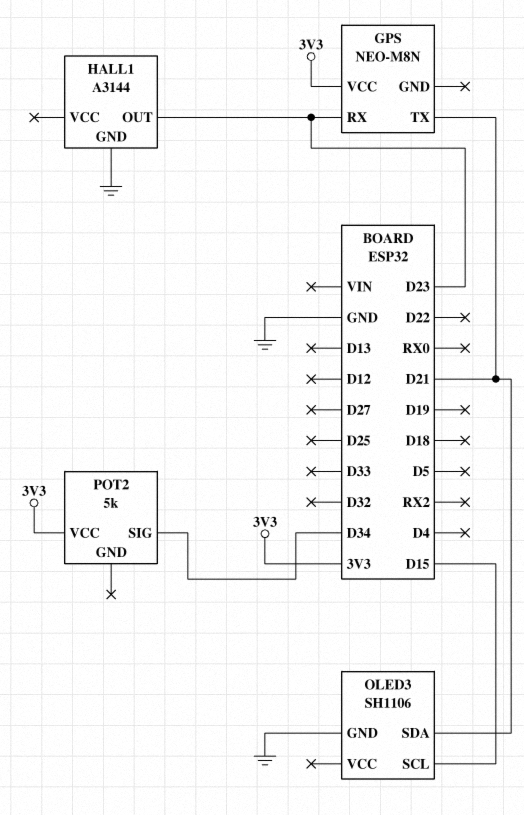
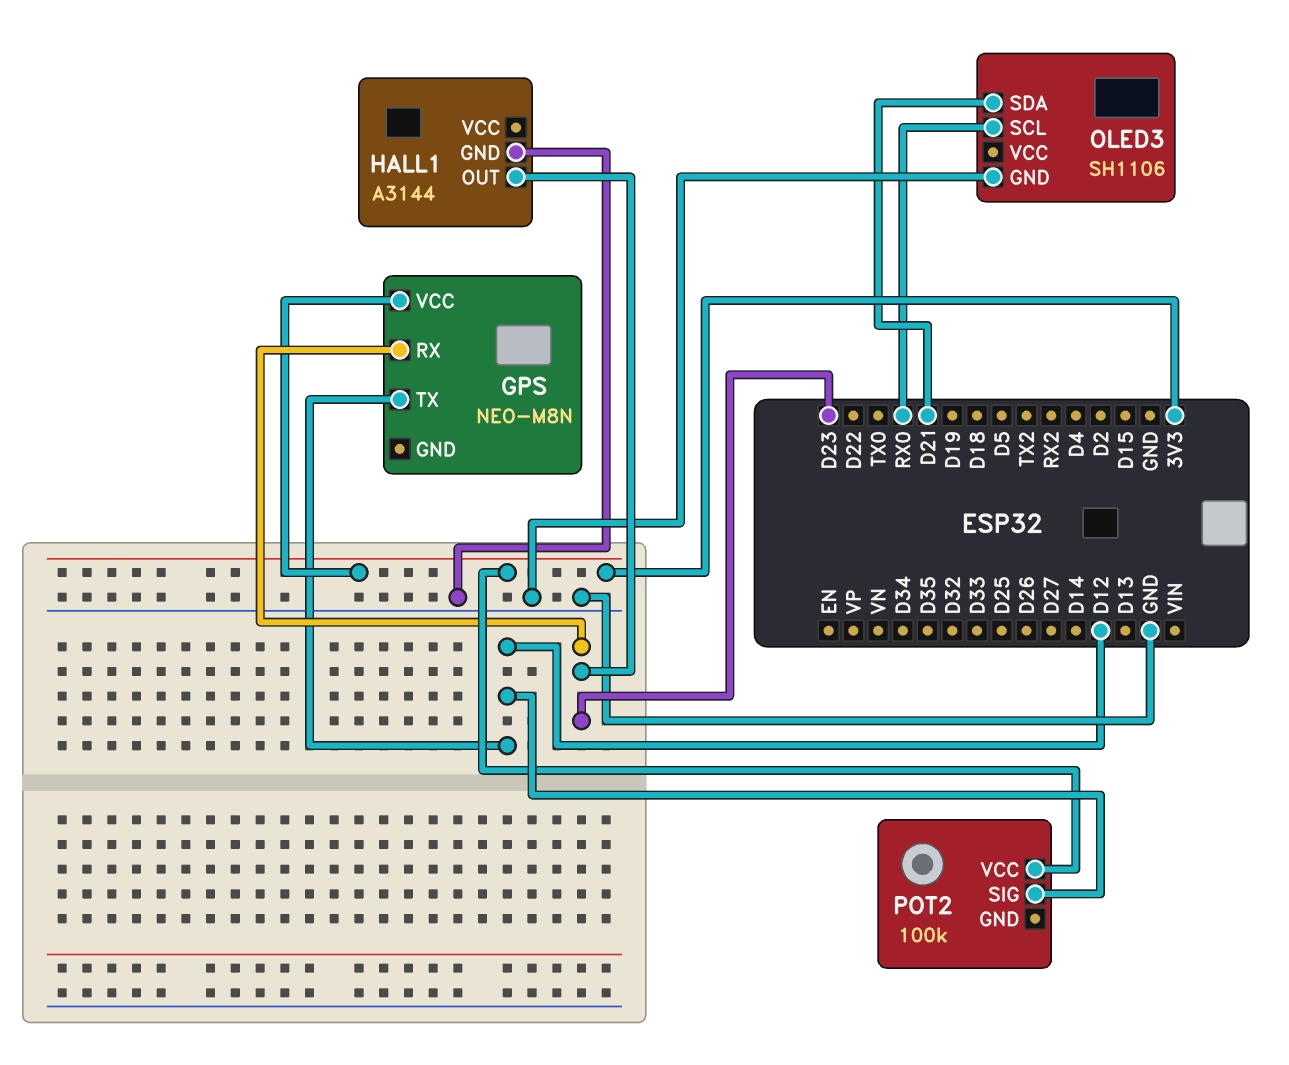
GPS pin TX: D21 -> D12
OLED3 pin SCL: D15 -> RX0
POT2: 5k -> 100k
POT2 pin SIG: D34 -> D12

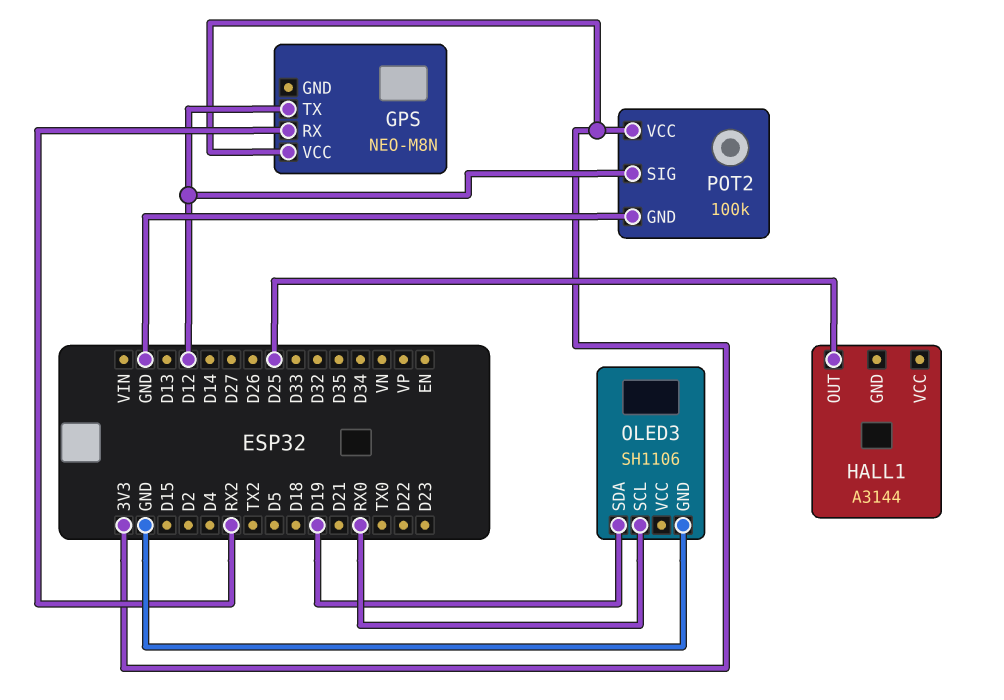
GPS pin RX: D23 -> RX2
HALL1 pin GND: GND -> none
HALL1 pin OUT: D23 -> D25
OLED3 pin SDA: D21 -> D19
POT2 pin GND: none -> GND

